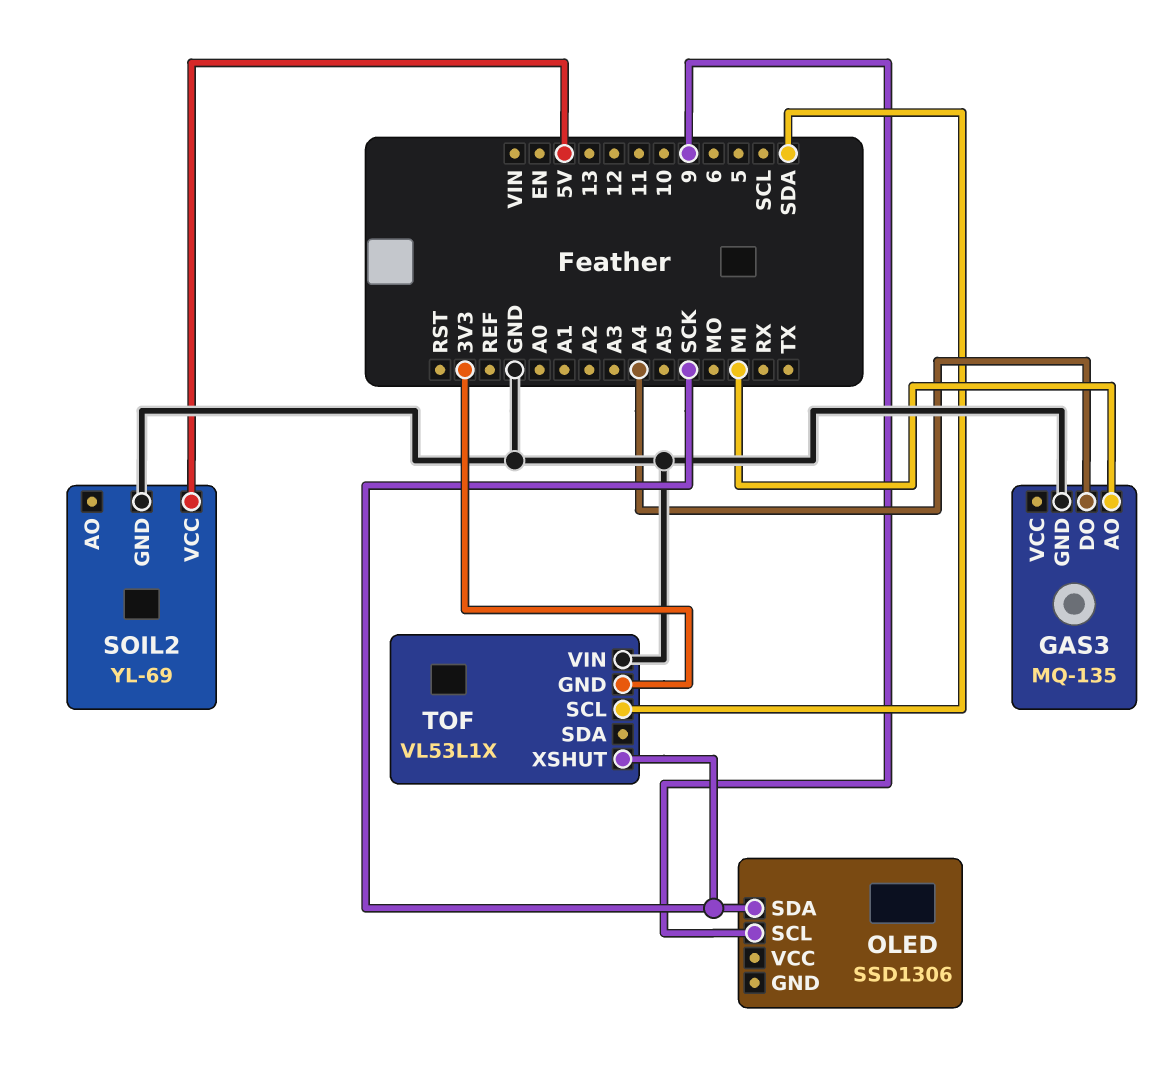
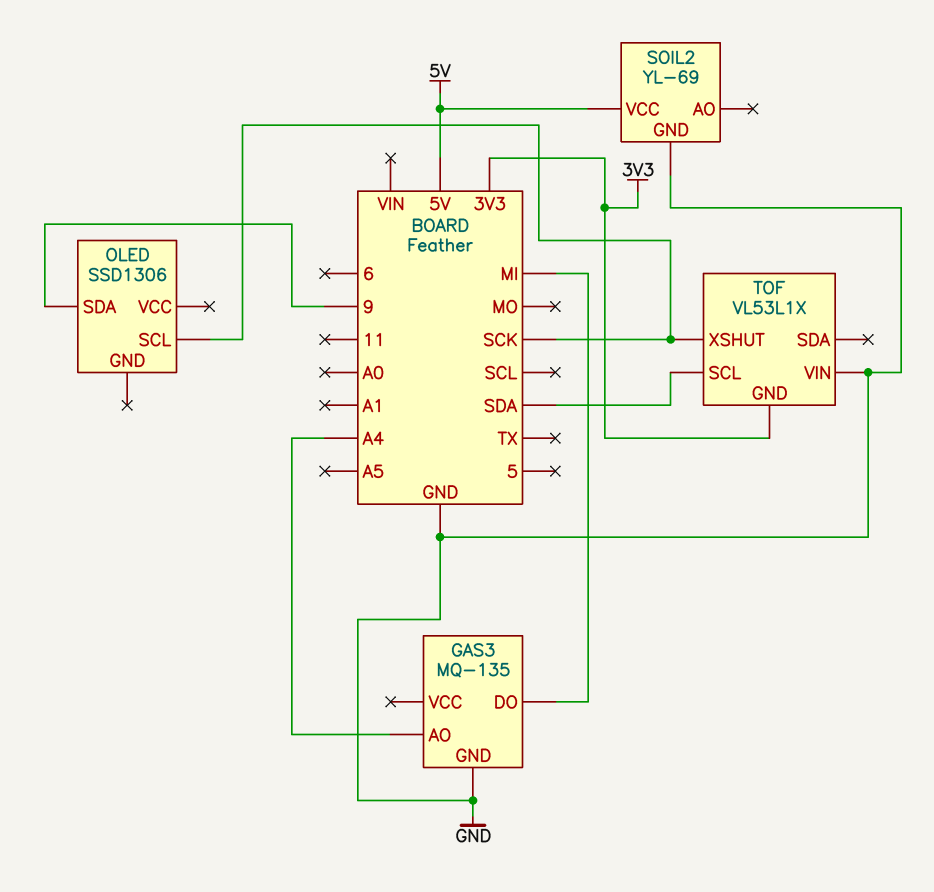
GAS3 pin AO: MI -> A4
GAS3 pin DO: A4 -> MI
OLED pin SCL: 9 -> SCK
OLED pin SDA: SCK -> 9

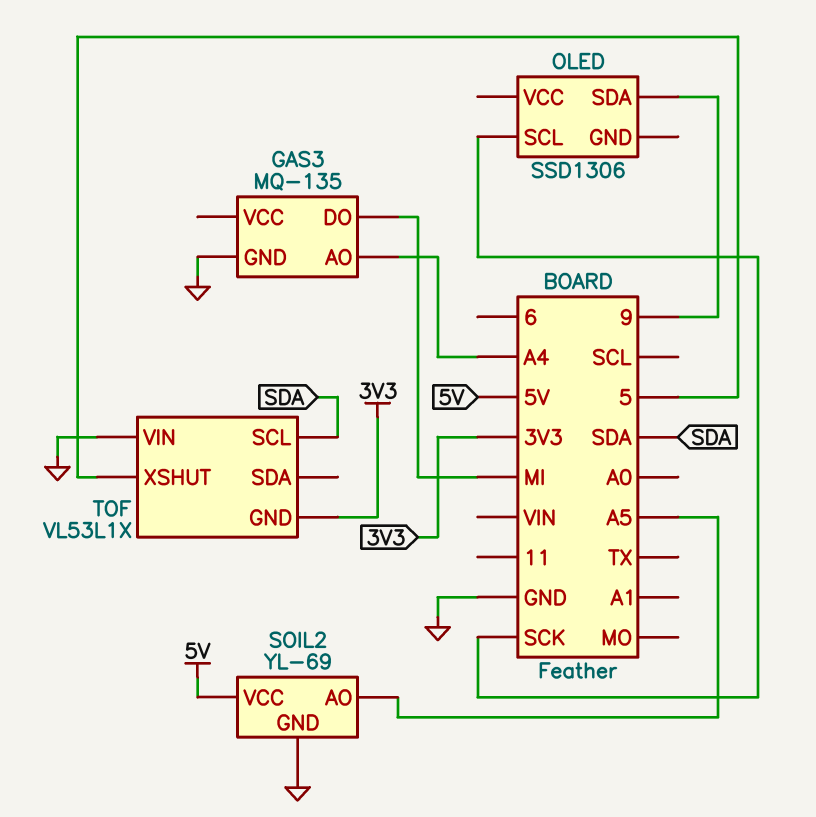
SOIL2 pin AO: none -> A5
TOF pin XSHUT: SCK -> 5

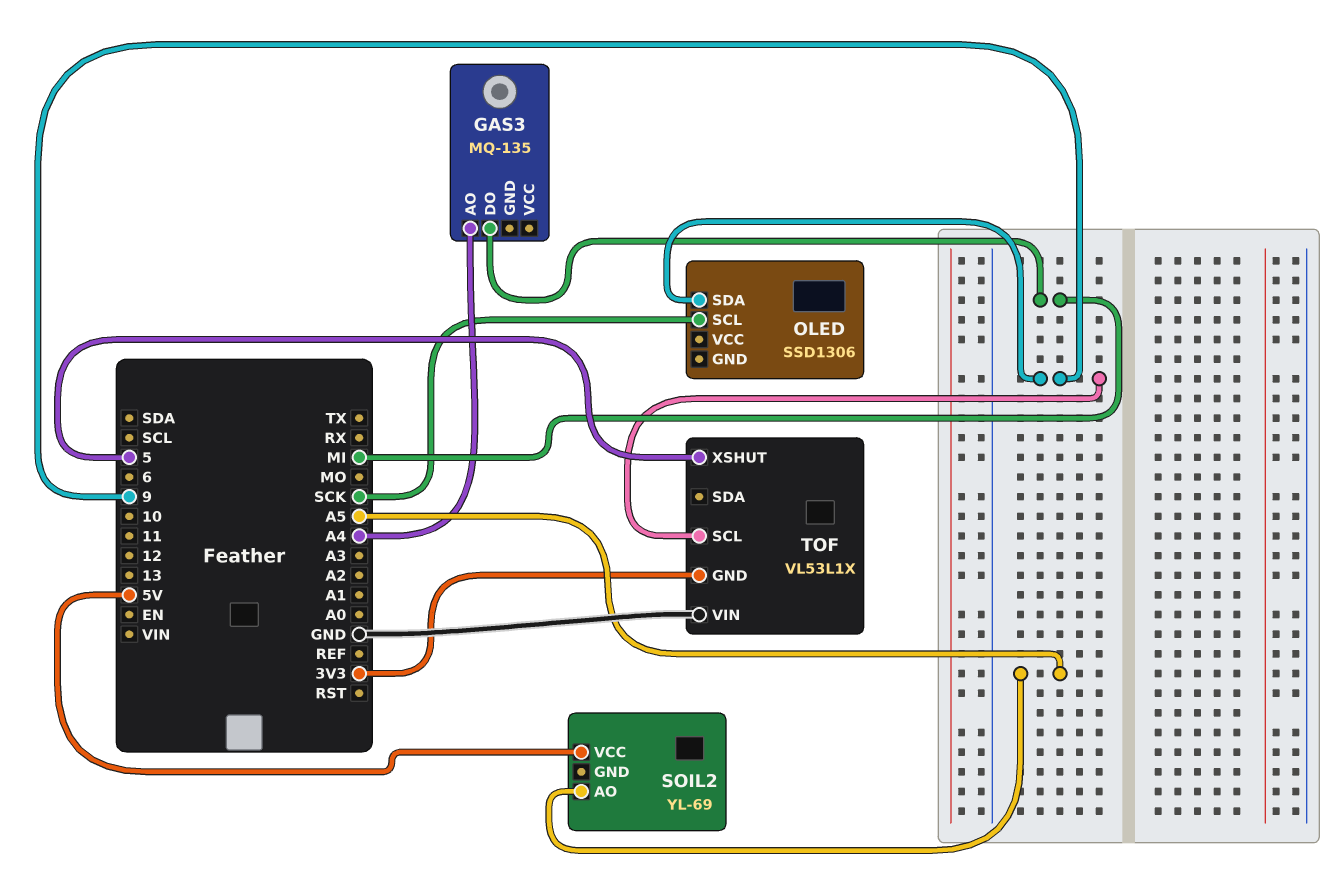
GAS3 pin GND: GND -> none
SOIL2 pin GND: GND -> none
TOF pin SCL: SDA -> 9

